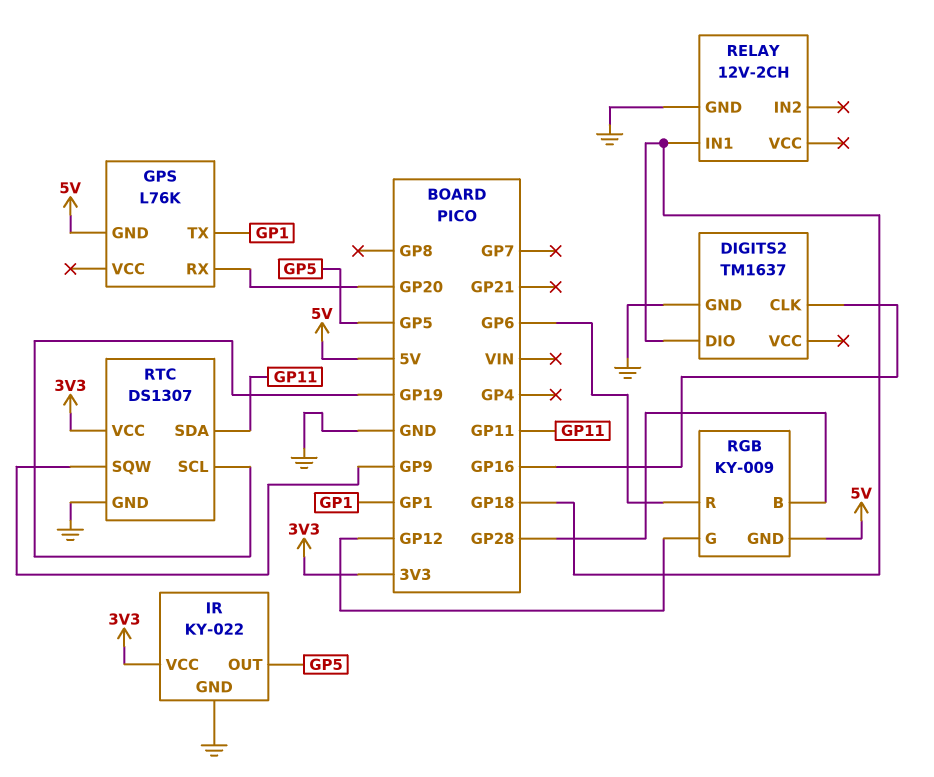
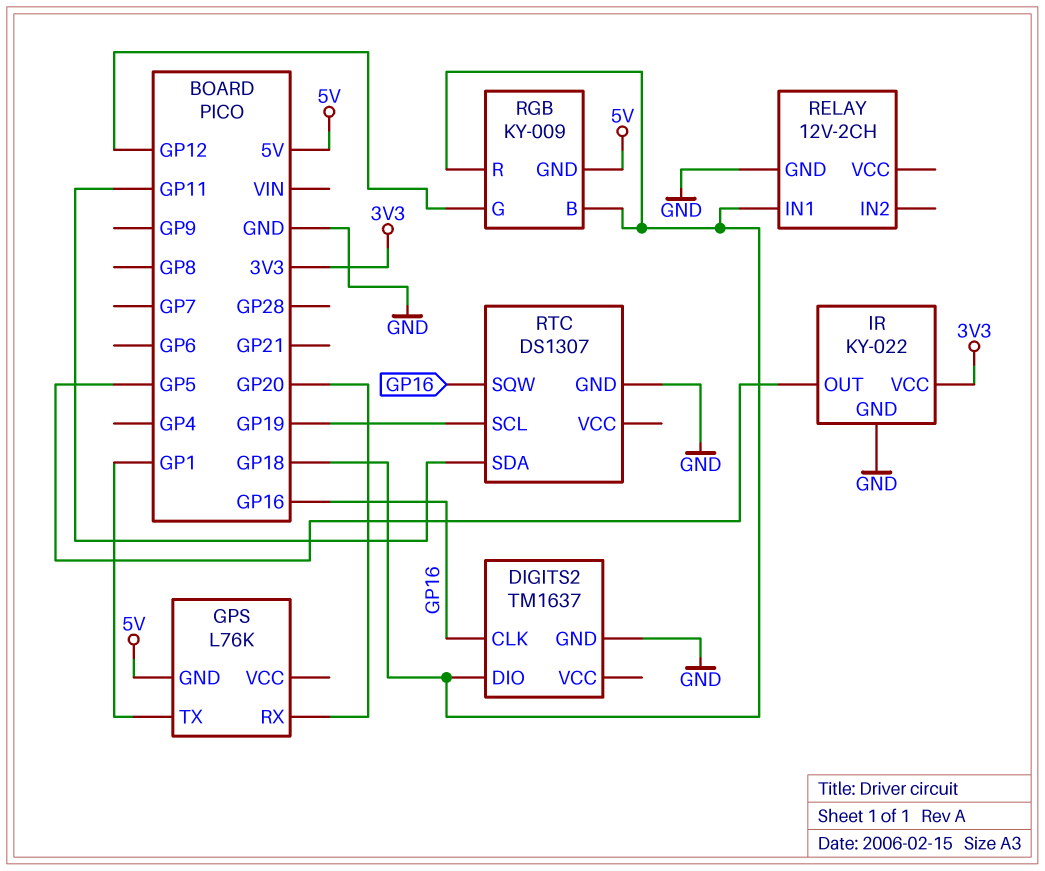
RGB pin B: GP28 -> GP18
RGB pin R: GP6 -> GP18
RTC pin SQW: GP9 -> GP16
RTC pin VCC: 3V3 -> none

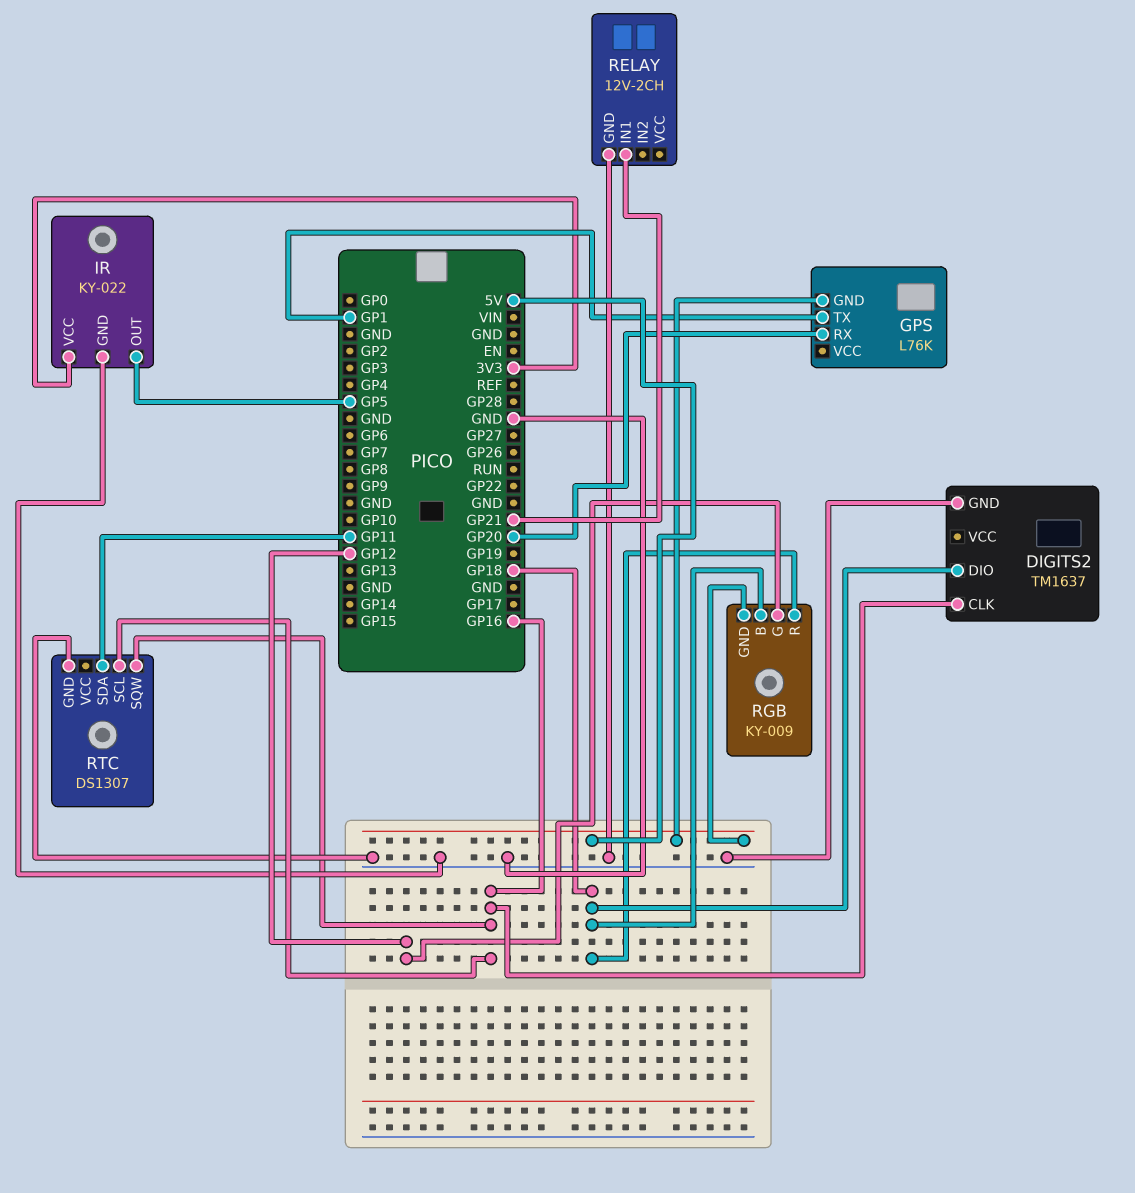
RELAY pin IN1: GP18 -> GP21
RTC pin SCL: GP19 -> GP16

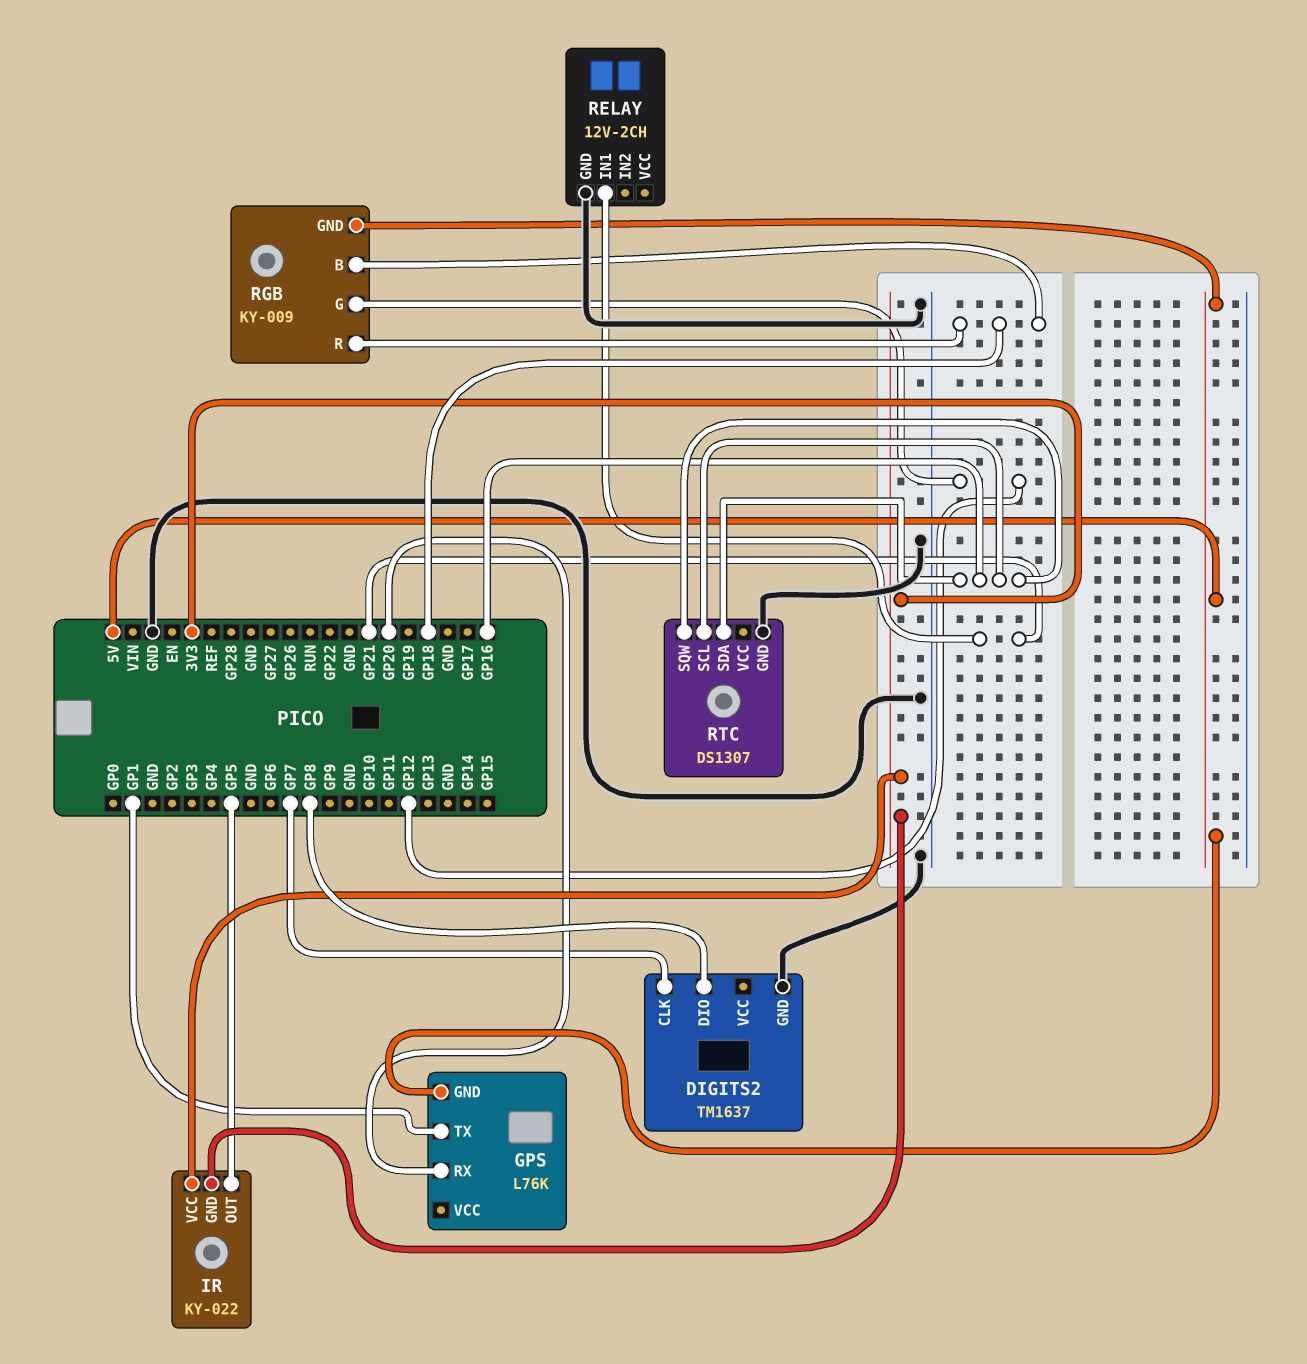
DIGITS2 pin CLK: GP16 -> GP7
DIGITS2 pin DIO: GP18 -> GP8
IR pin GND: GND -> 3V3
RTC pin SDA: GP11 -> GP16

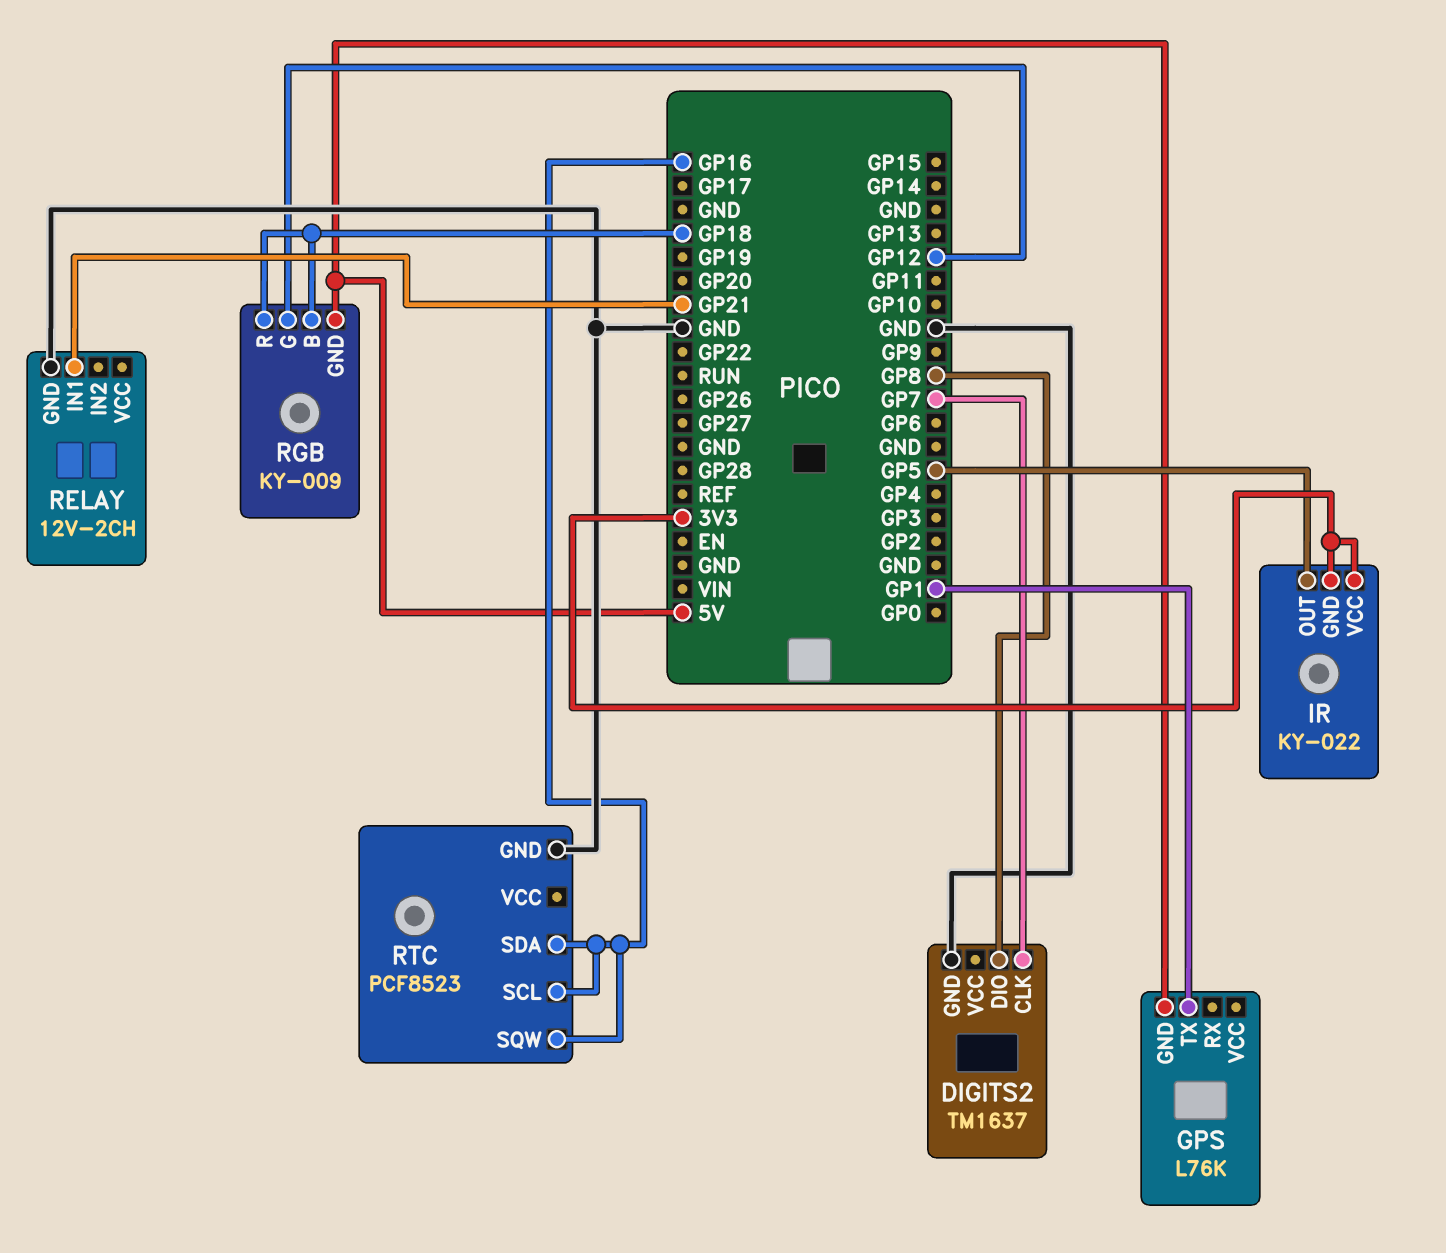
GPS pin RX: GP20 -> none
RTC: DS1307 -> PCF8523

